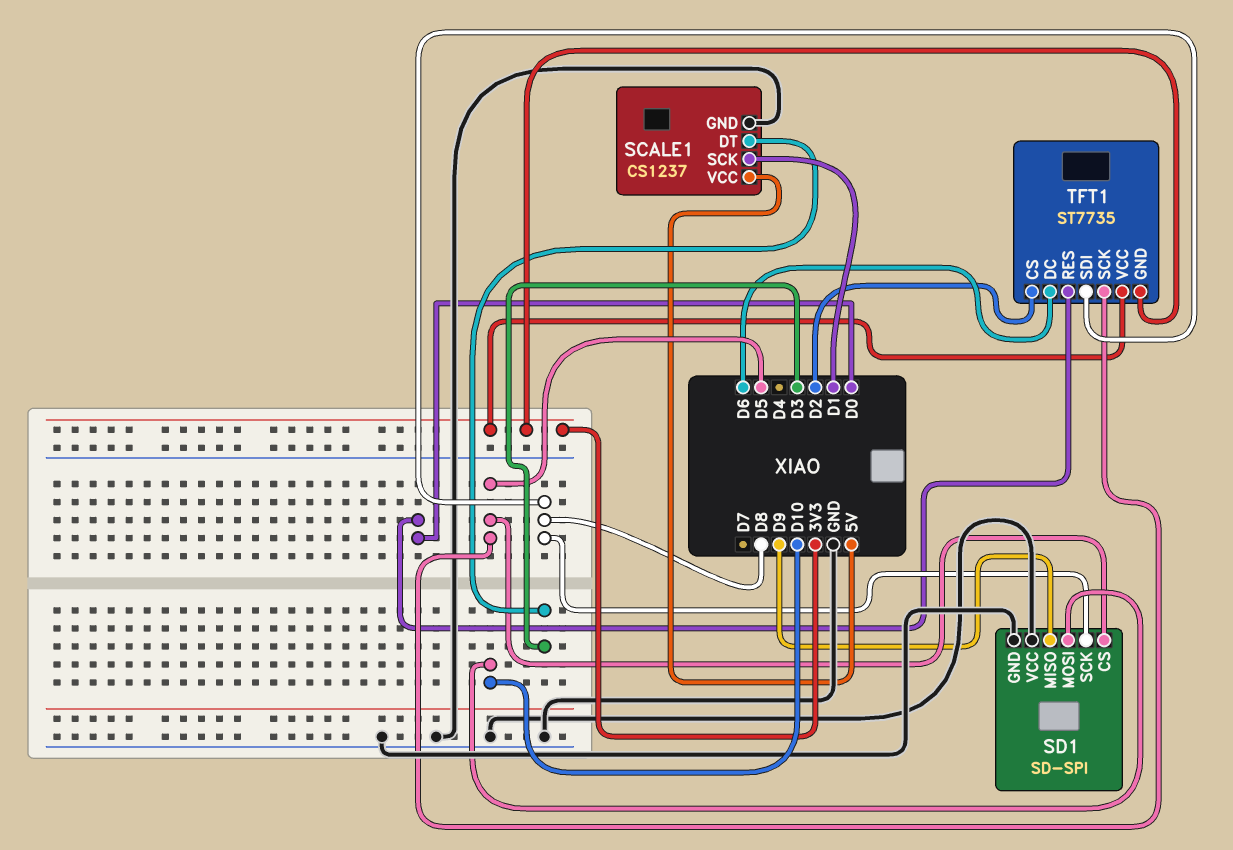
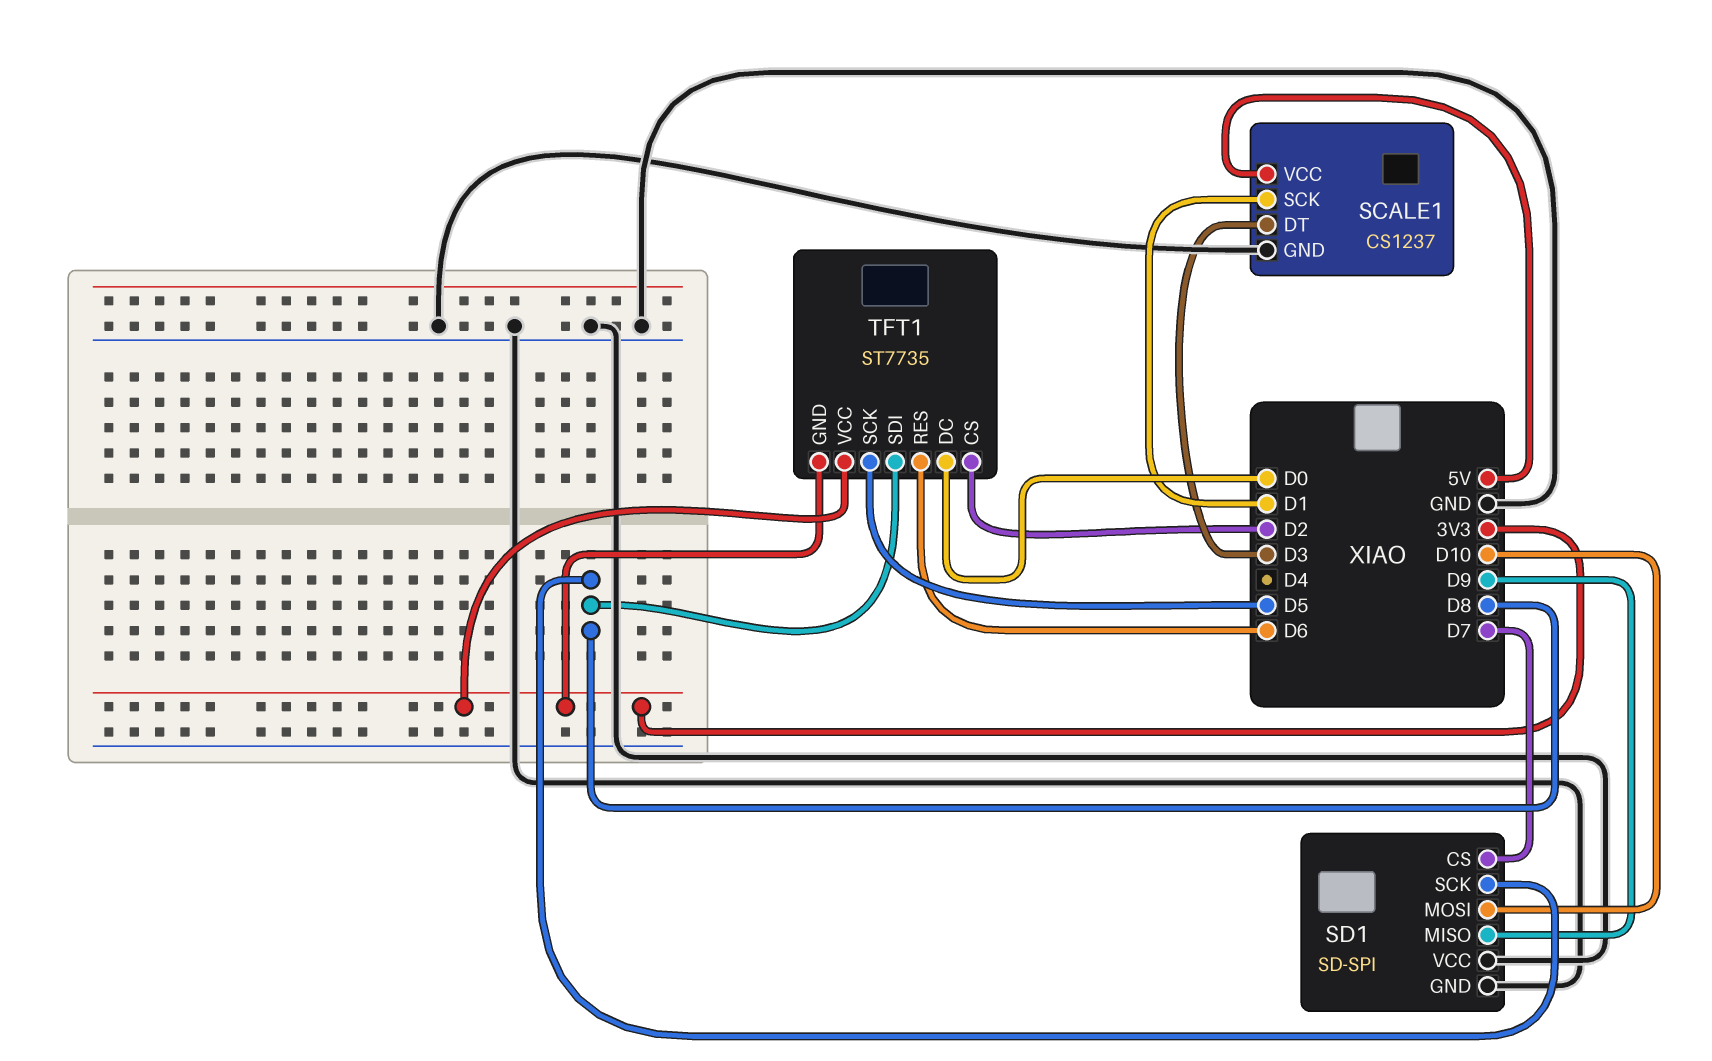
SD1 pin CS: D5 -> D7
TFT1 pin DC: D6 -> D0
TFT1 pin RES: D0 -> D6

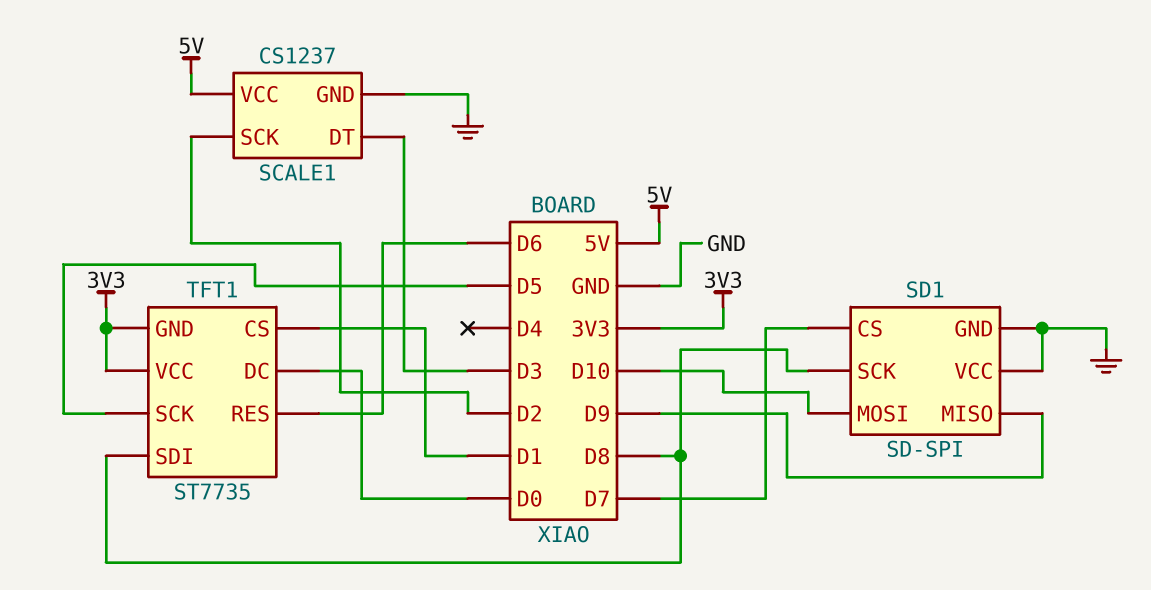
SCALE1 pin SCK: D1 -> D2
TFT1 pin CS: D2 -> D1

